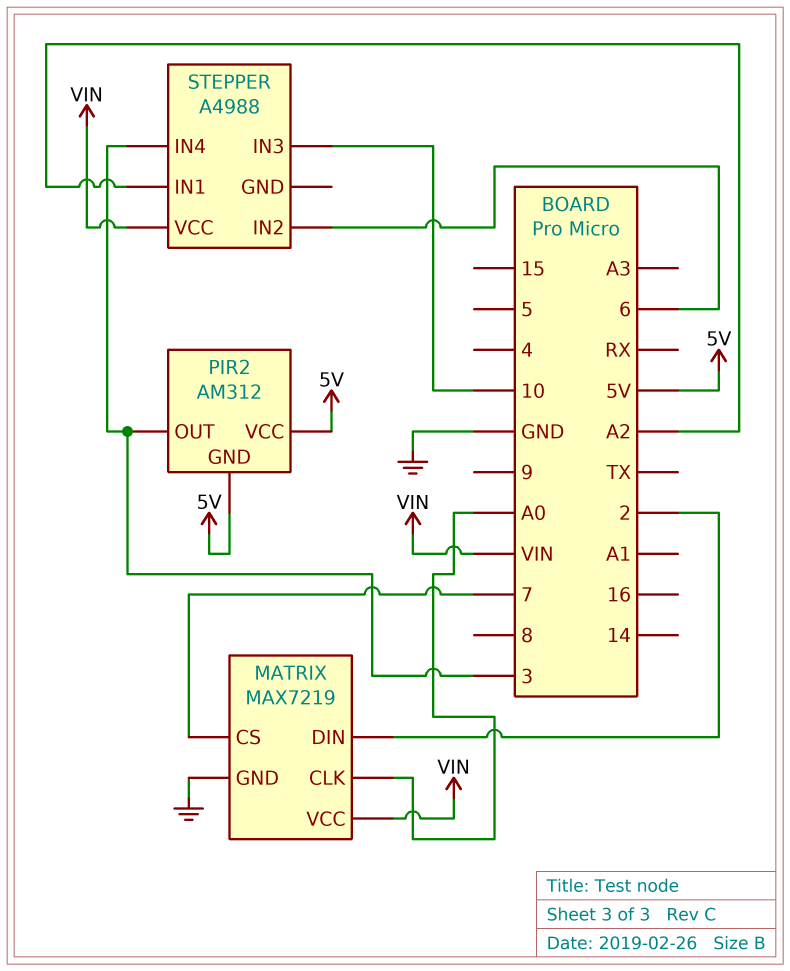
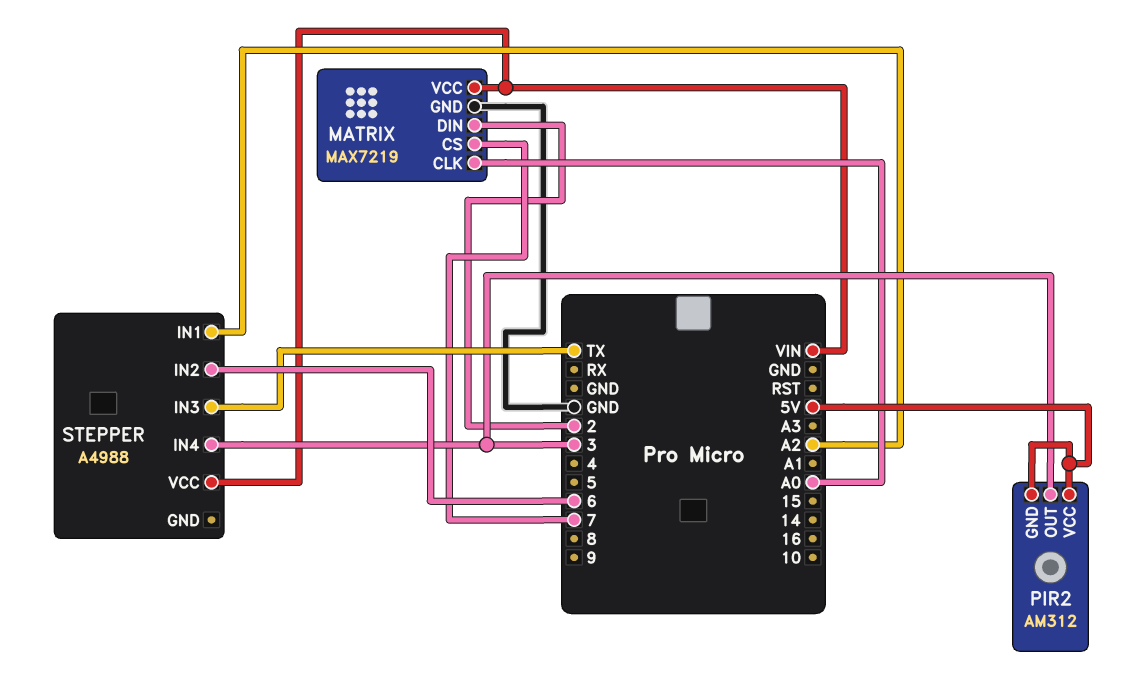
STEPPER pin IN3: 10 -> TX

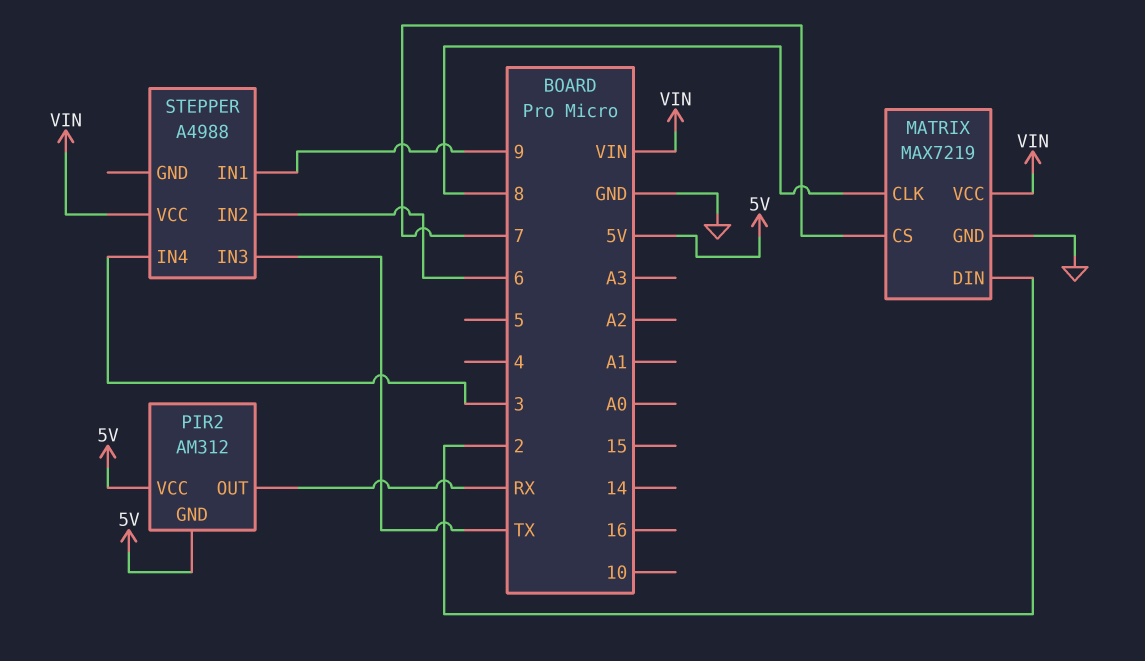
MATRIX pin CLK: A0 -> 8
PIR2 pin OUT: 3 -> RX
STEPPER pin IN1: A2 -> 9

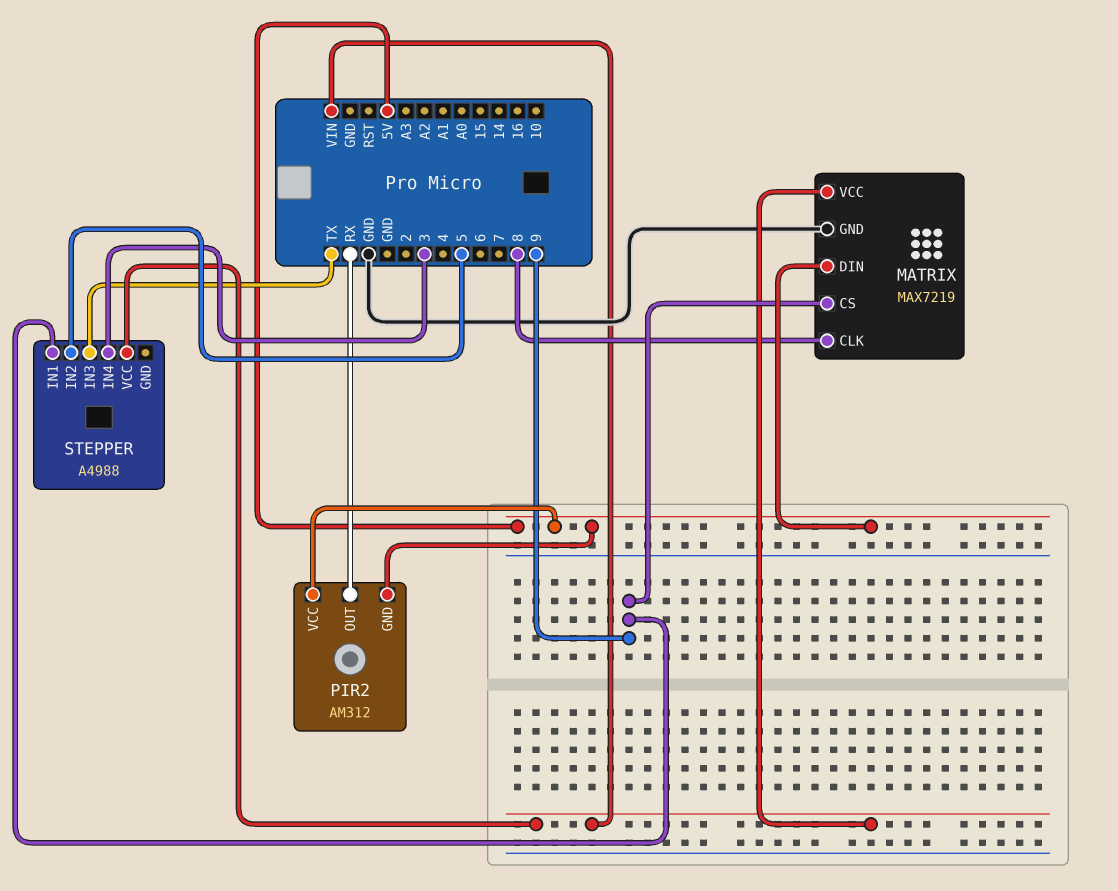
MATRIX pin CS: 7 -> 9
MATRIX pin DIN: 2 -> 5V
STEPPER pin IN2: 6 -> 5

